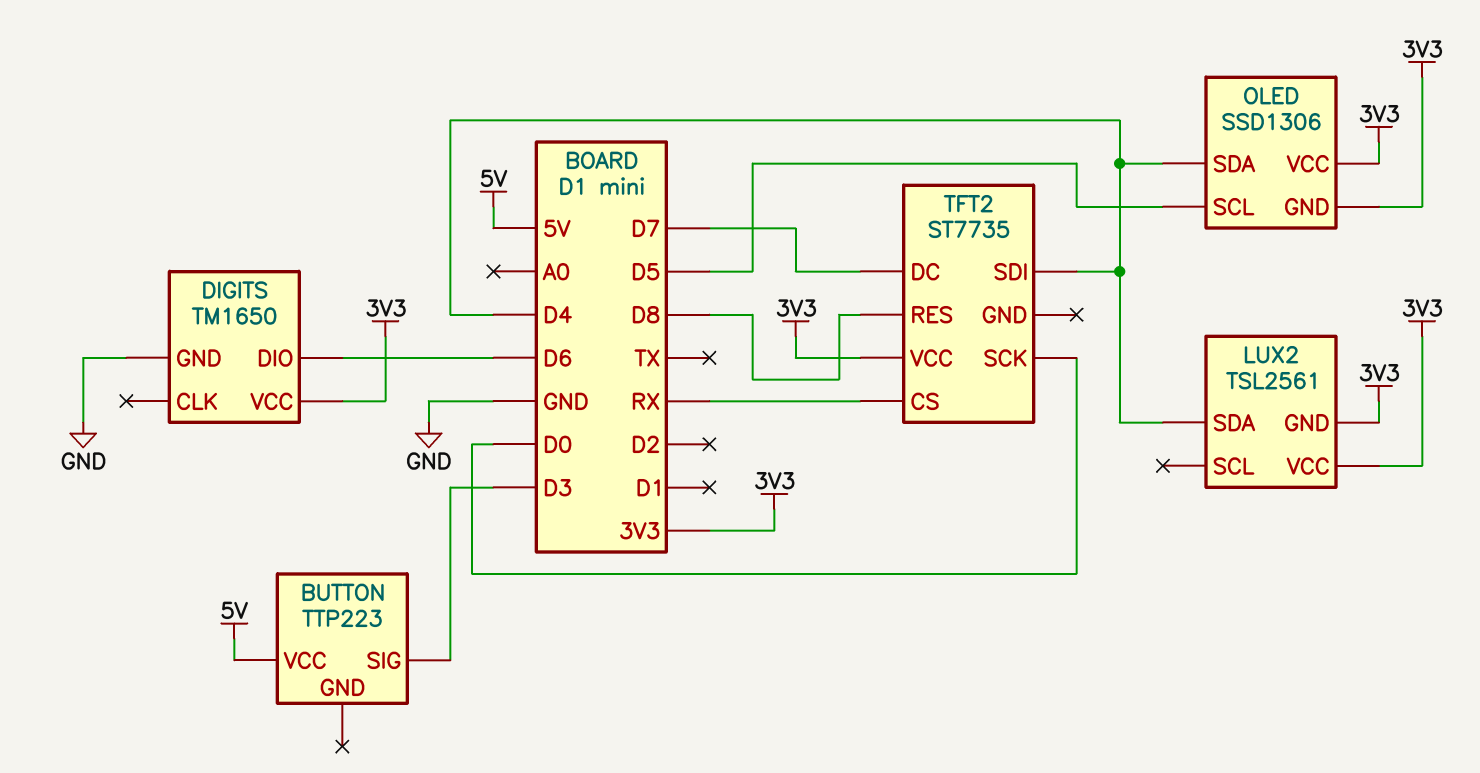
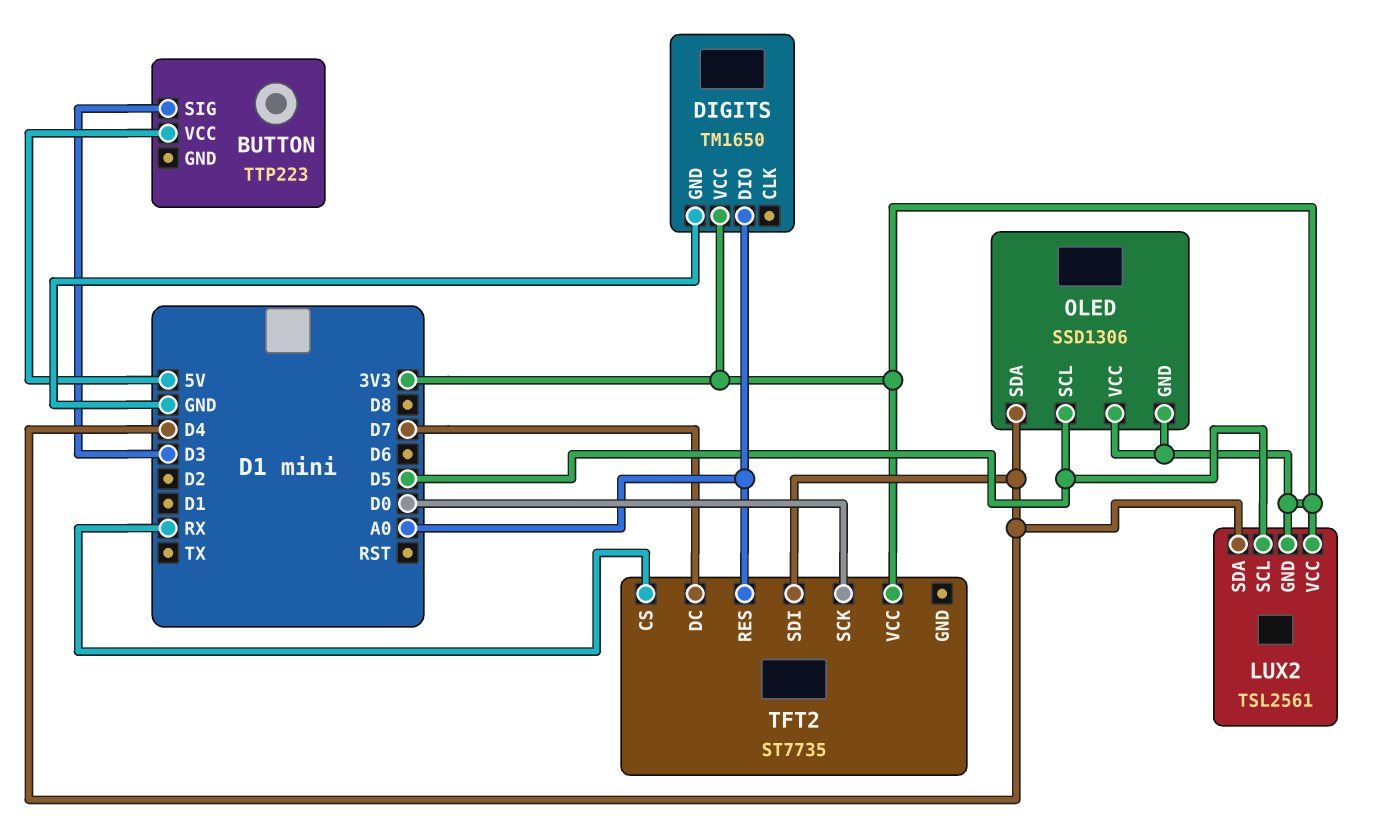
DIGITS pin DIO: D6 -> A0
LUX2 pin SCL: none -> D5
TFT2 pin RES: D8 -> A0

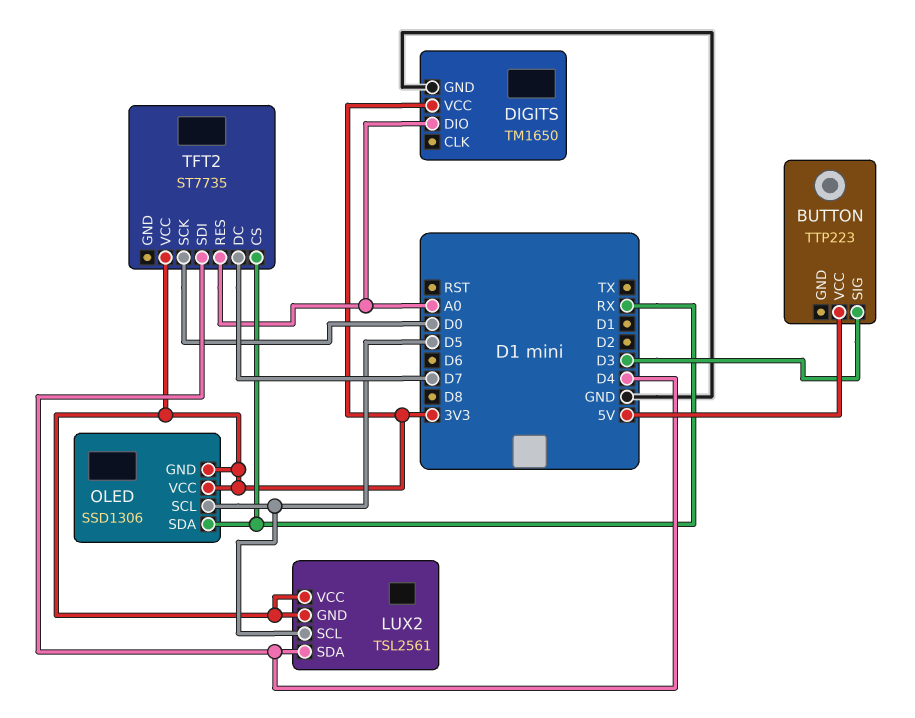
OLED pin SDA: D4 -> RX

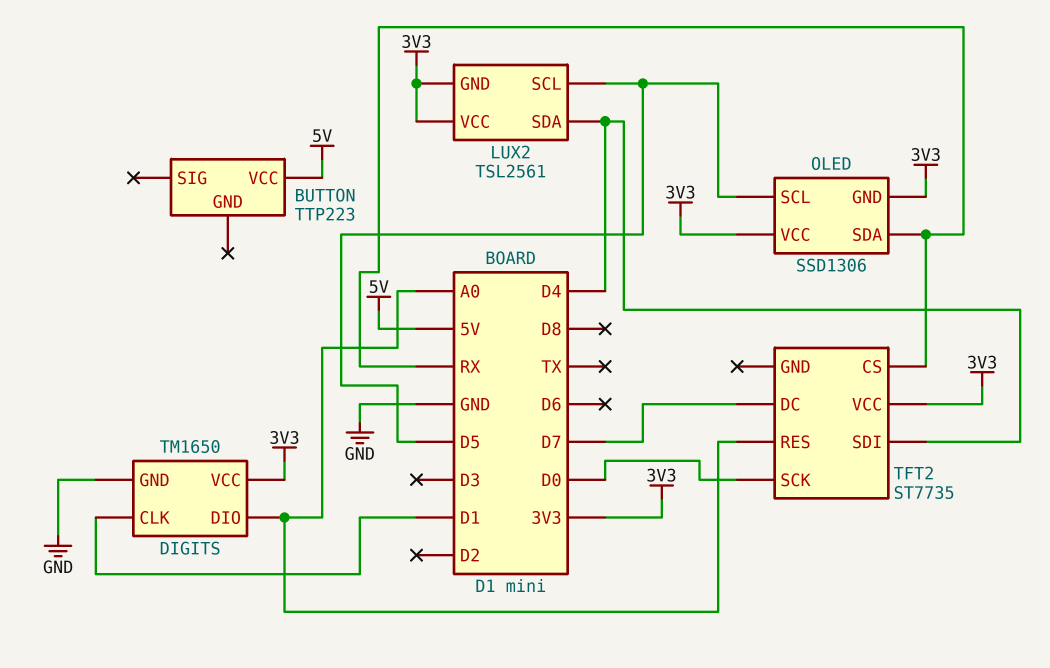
BUTTON pin SIG: D3 -> none
DIGITS pin CLK: none -> D1

